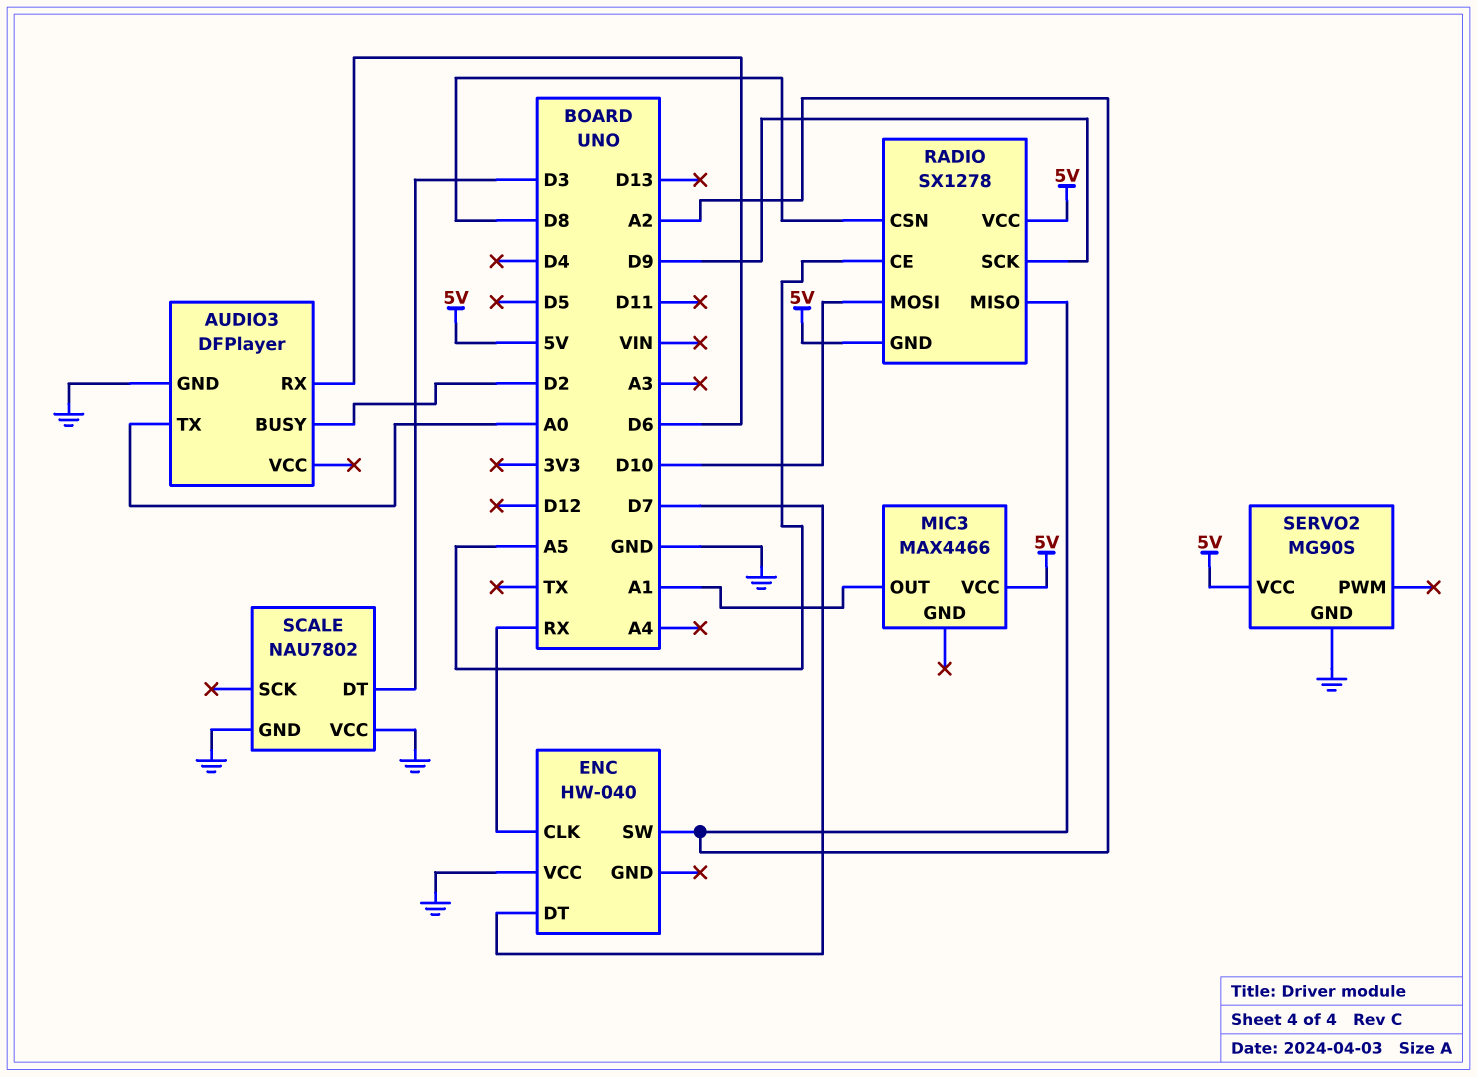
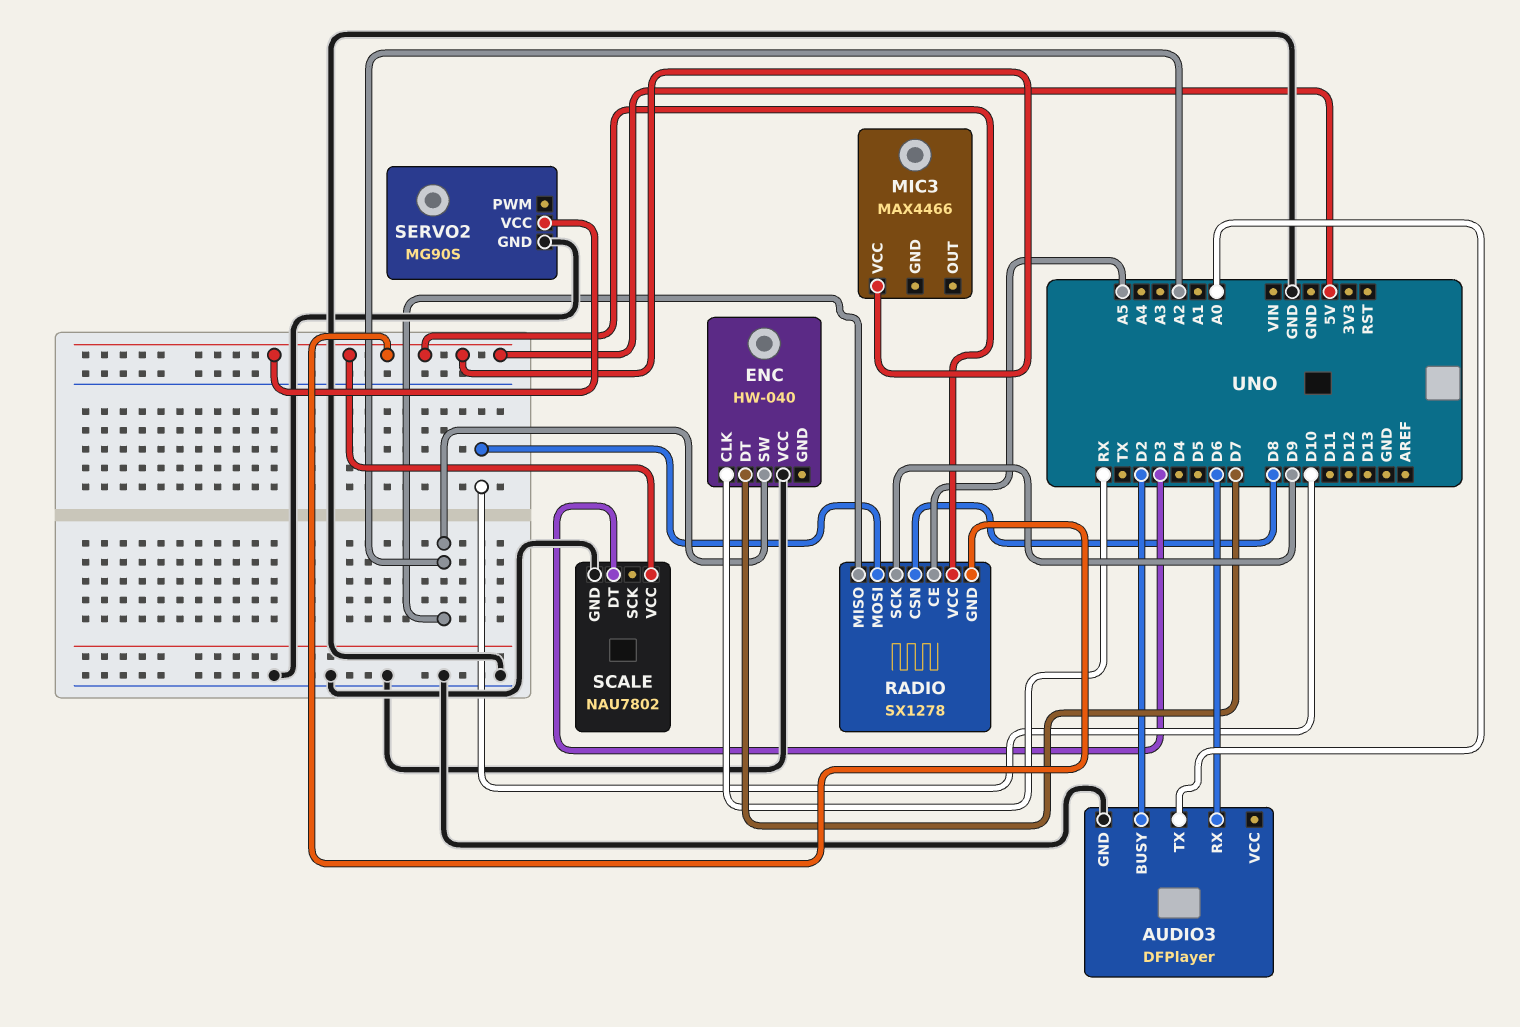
MIC3 pin OUT: A1 -> none
SCALE pin VCC: GND -> 5V

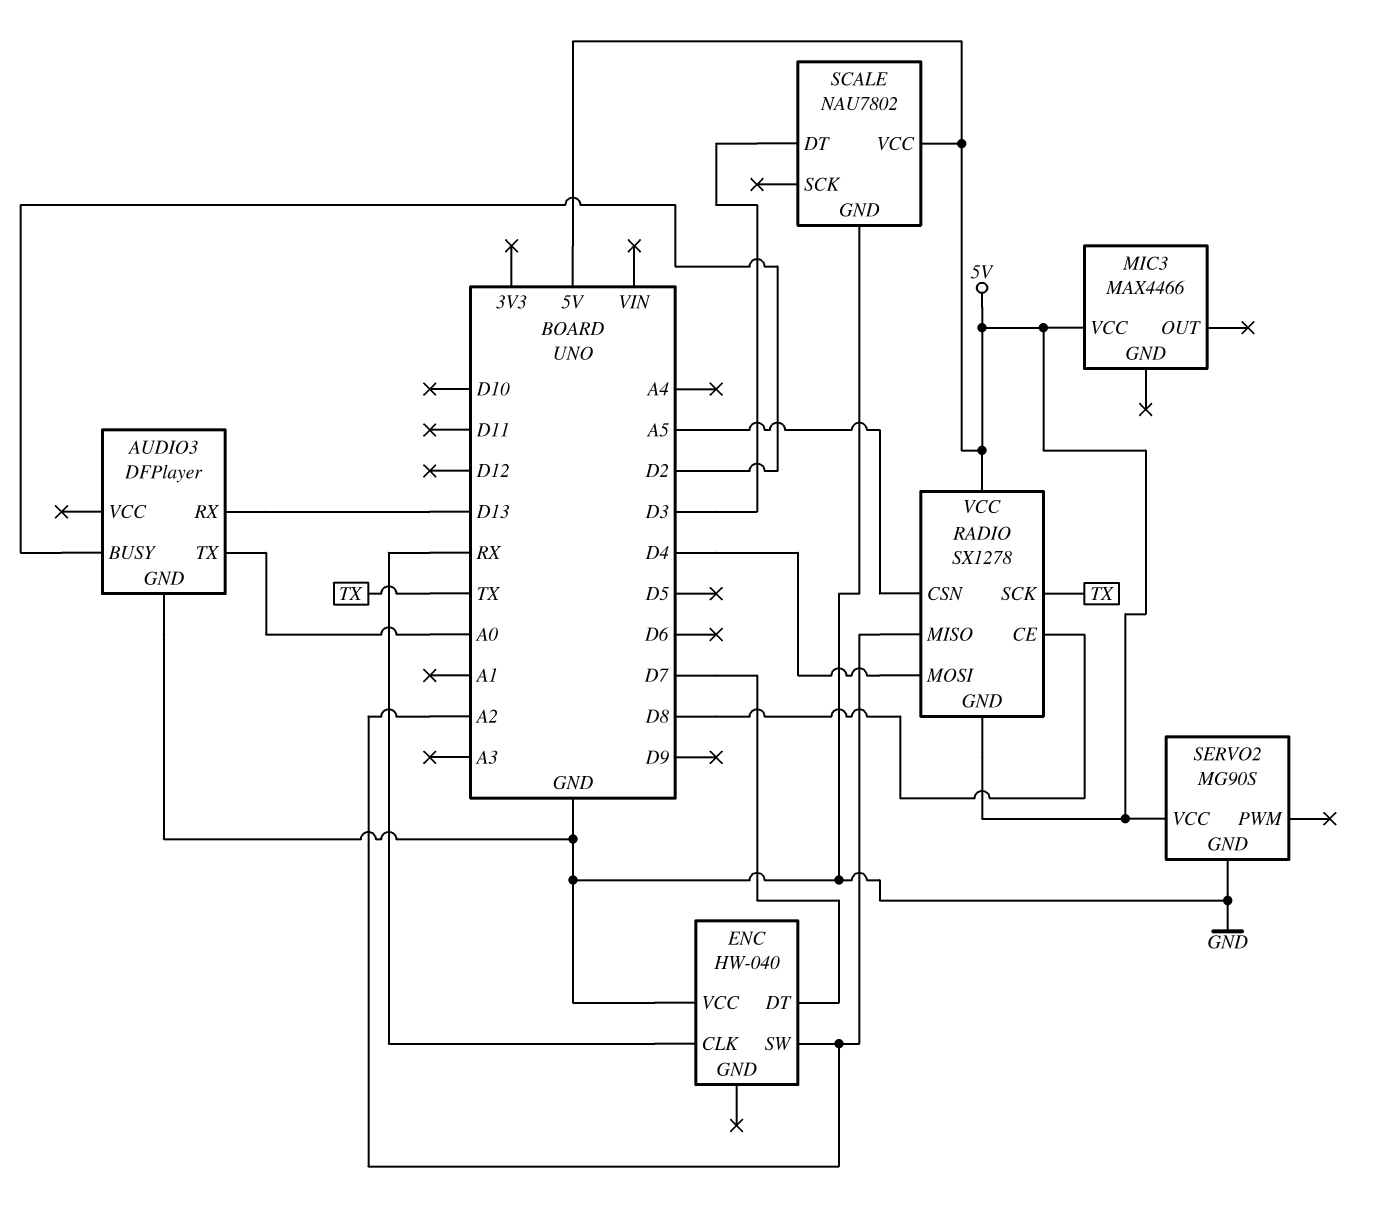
AUDIO3 pin RX: D6 -> D13
RADIO pin CE: A5 -> D8
RADIO pin CSN: D8 -> A5
RADIO pin MOSI: D10 -> D4
RADIO pin SCK: D9 -> TX

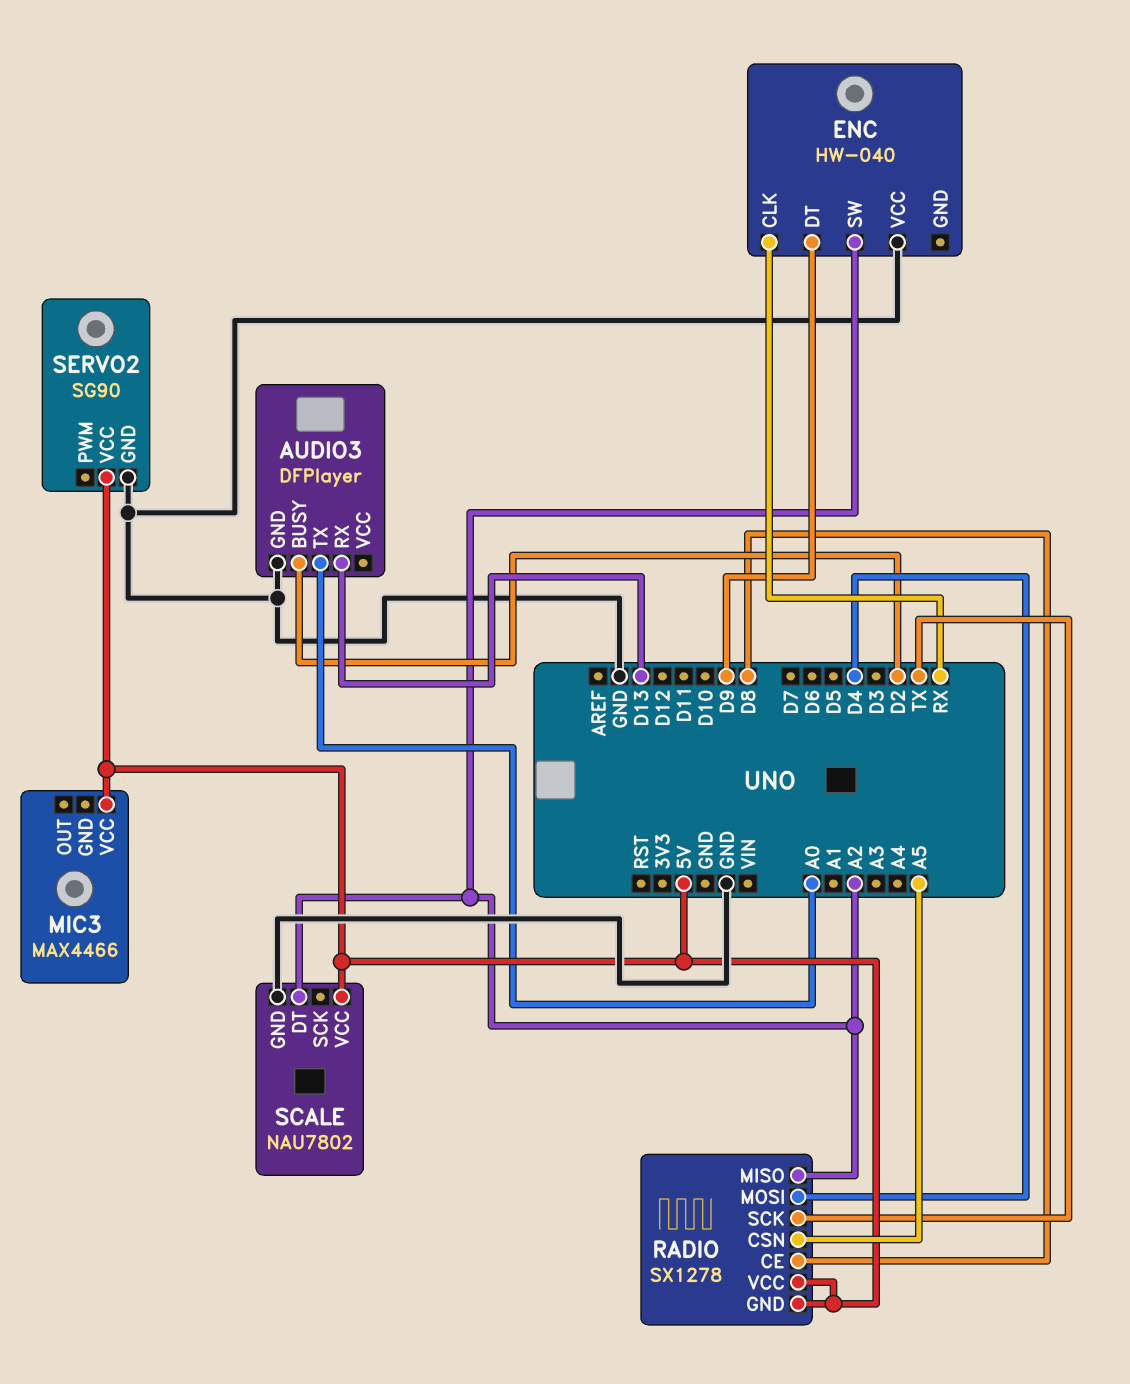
ENC pin DT: D7 -> D9
SCALE pin DT: D3 -> A2
SERVO2: MG90S -> SG90

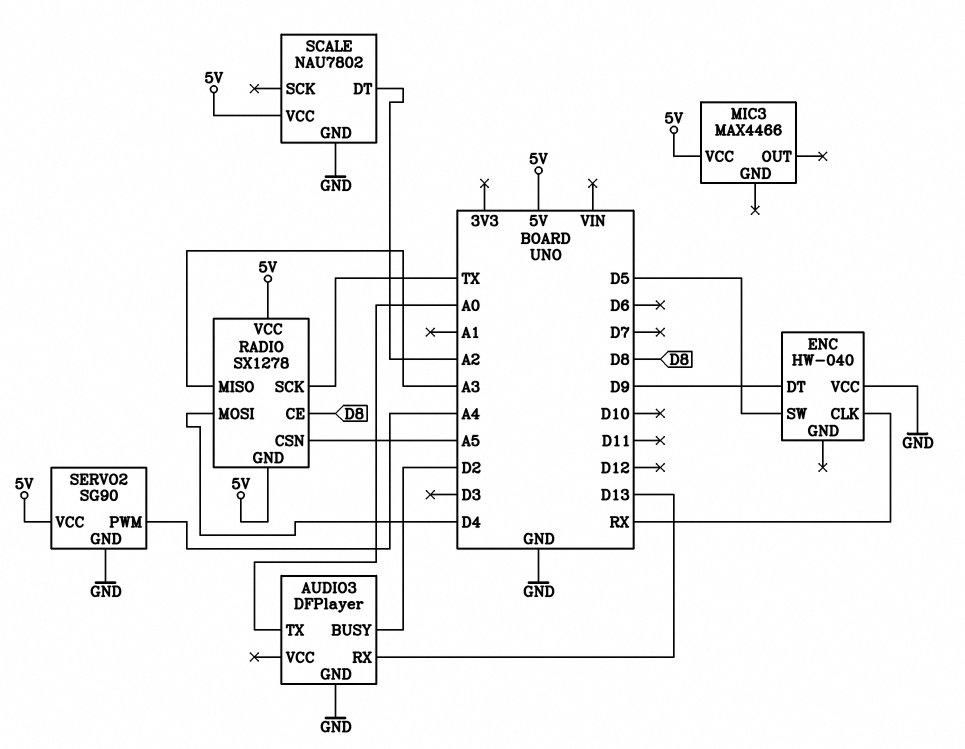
ENC pin SW: A2 -> D5
RADIO pin MISO: A2 -> A3
SERVO2 pin PWM: none -> A4

